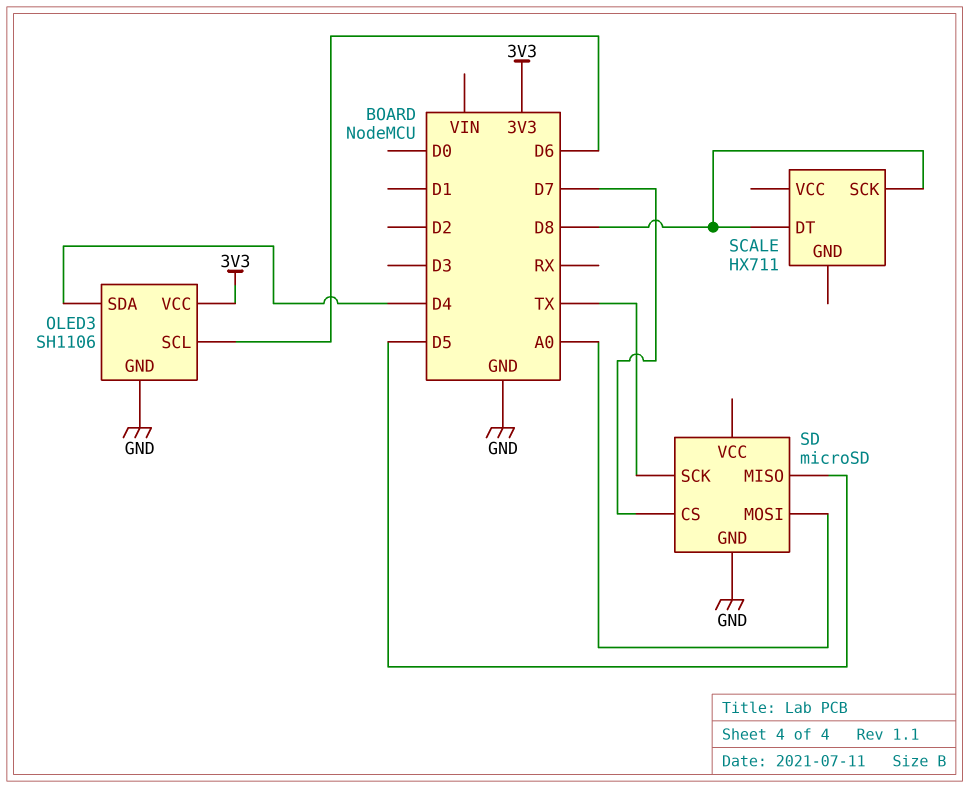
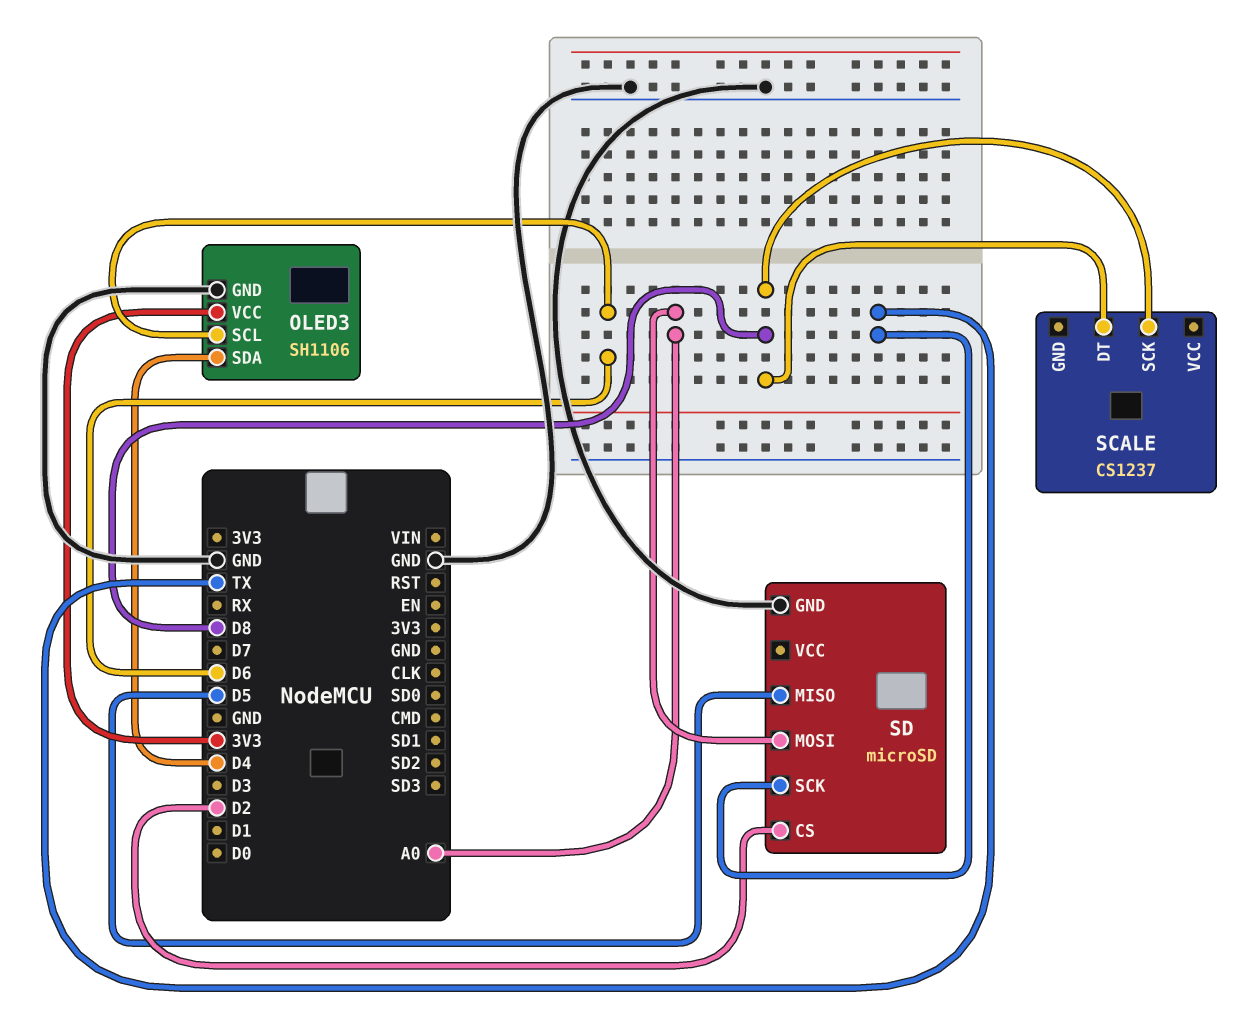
SCALE: HX711 -> CS1237
SD pin CS: D7 -> D2

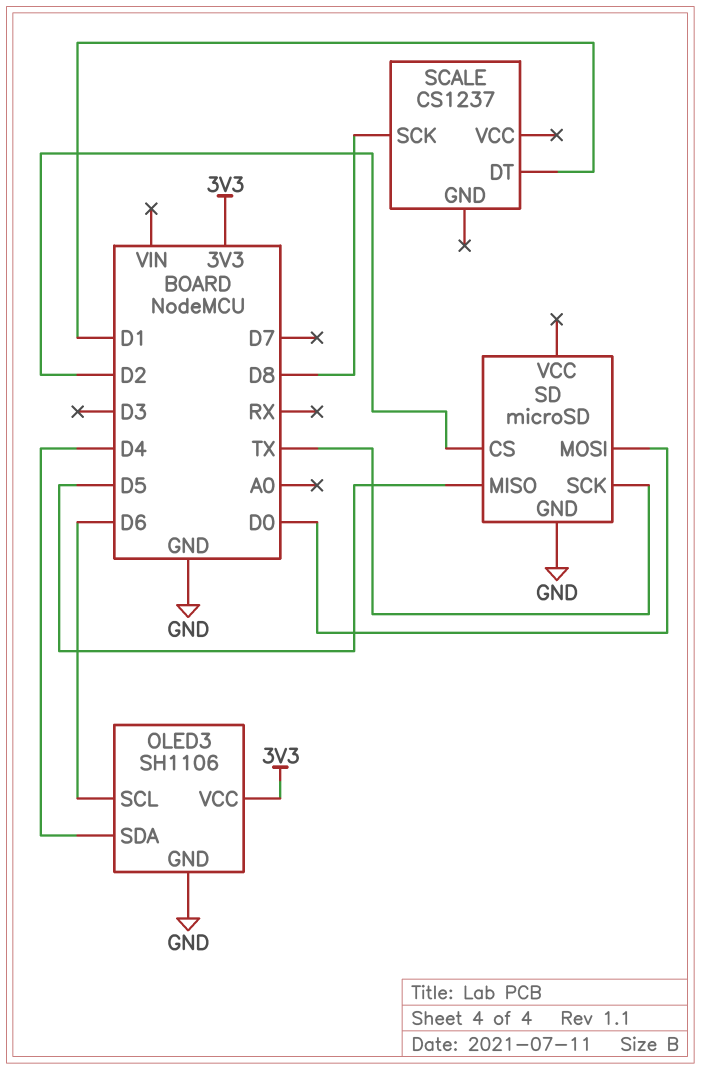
SCALE pin DT: D8 -> D1
SD pin MOSI: A0 -> D0

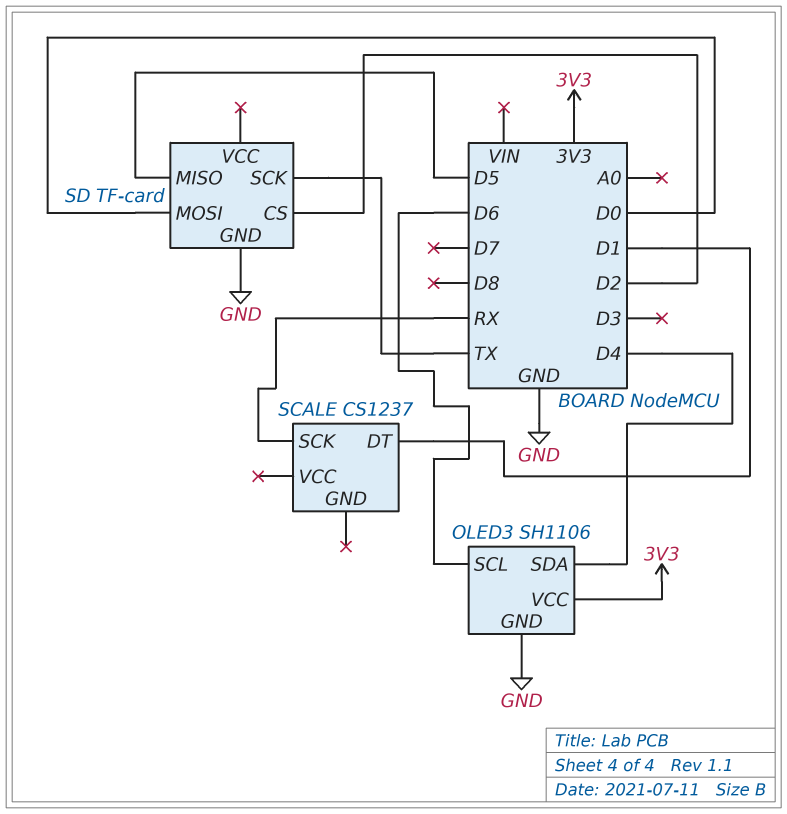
SCALE pin SCK: D8 -> RX
SD: microSD -> TF-card

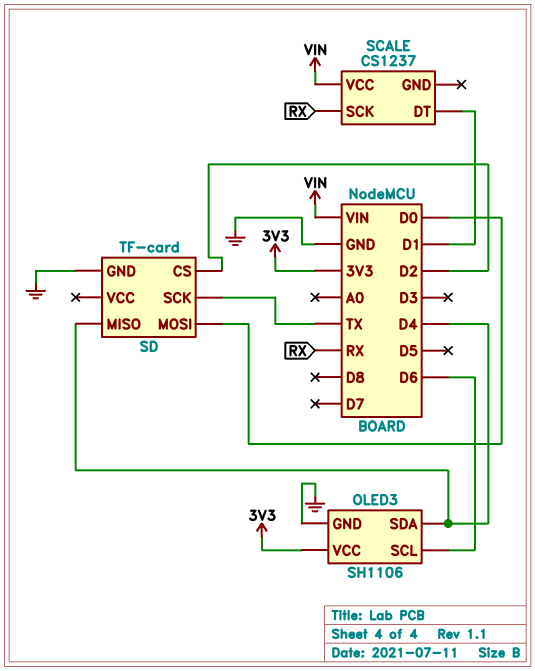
SCALE pin VCC: none -> VIN
SD pin MISO: D5 -> D4

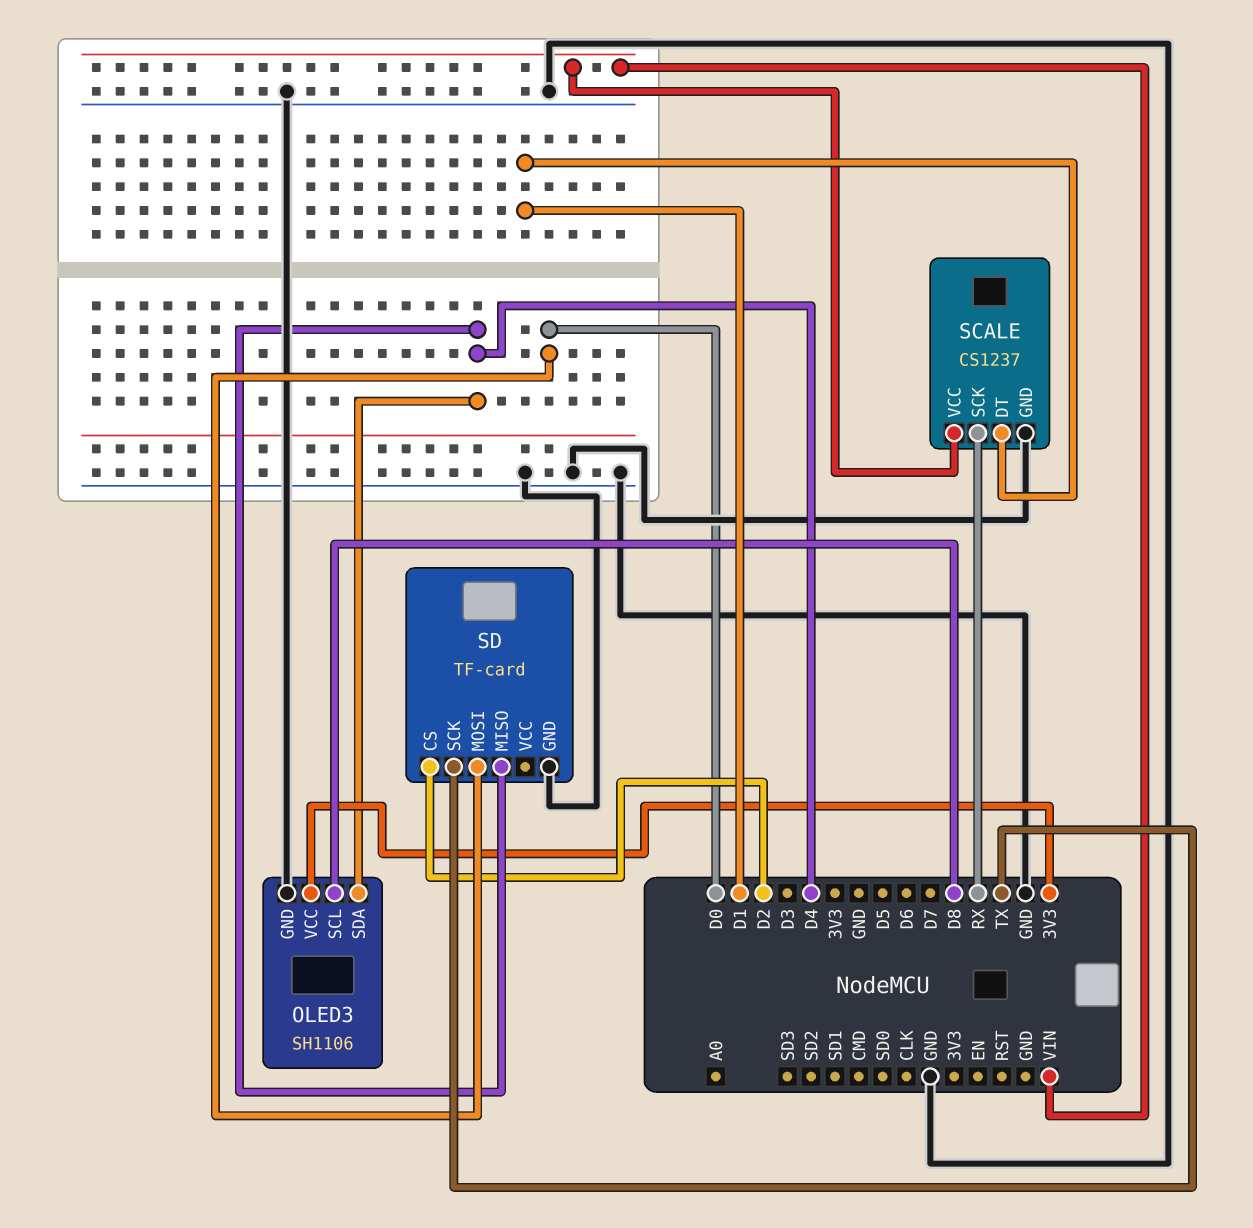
OLED3 pin SCL: D6 -> D8
SCALE pin GND: none -> GND

